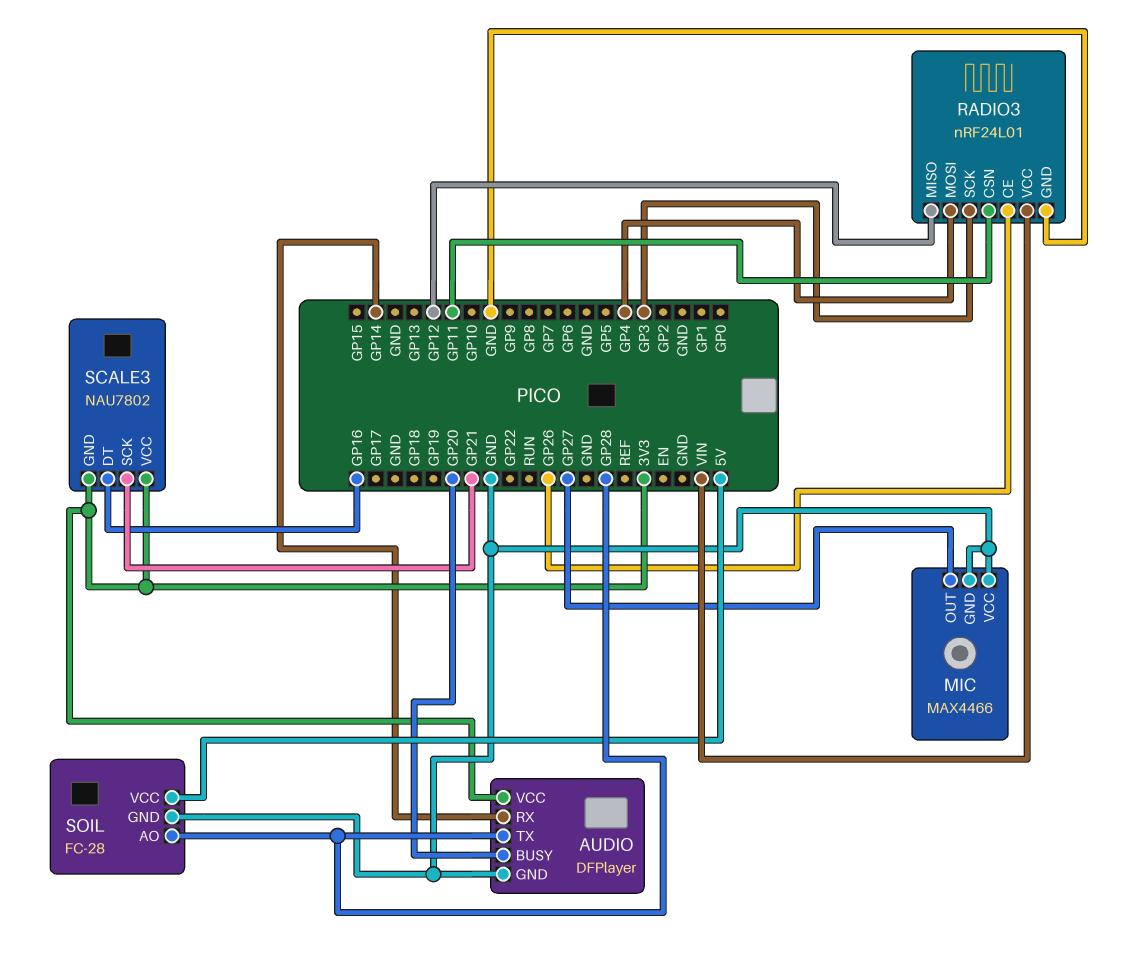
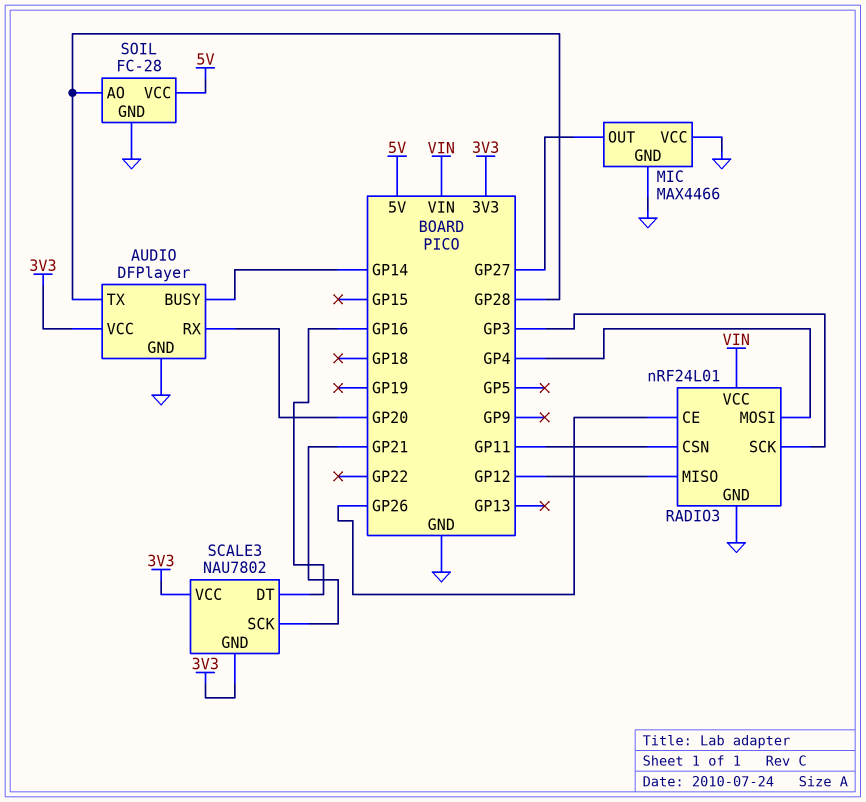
AUDIO pin BUSY: GP20 -> GP14
AUDIO pin RX: GP14 -> GP20

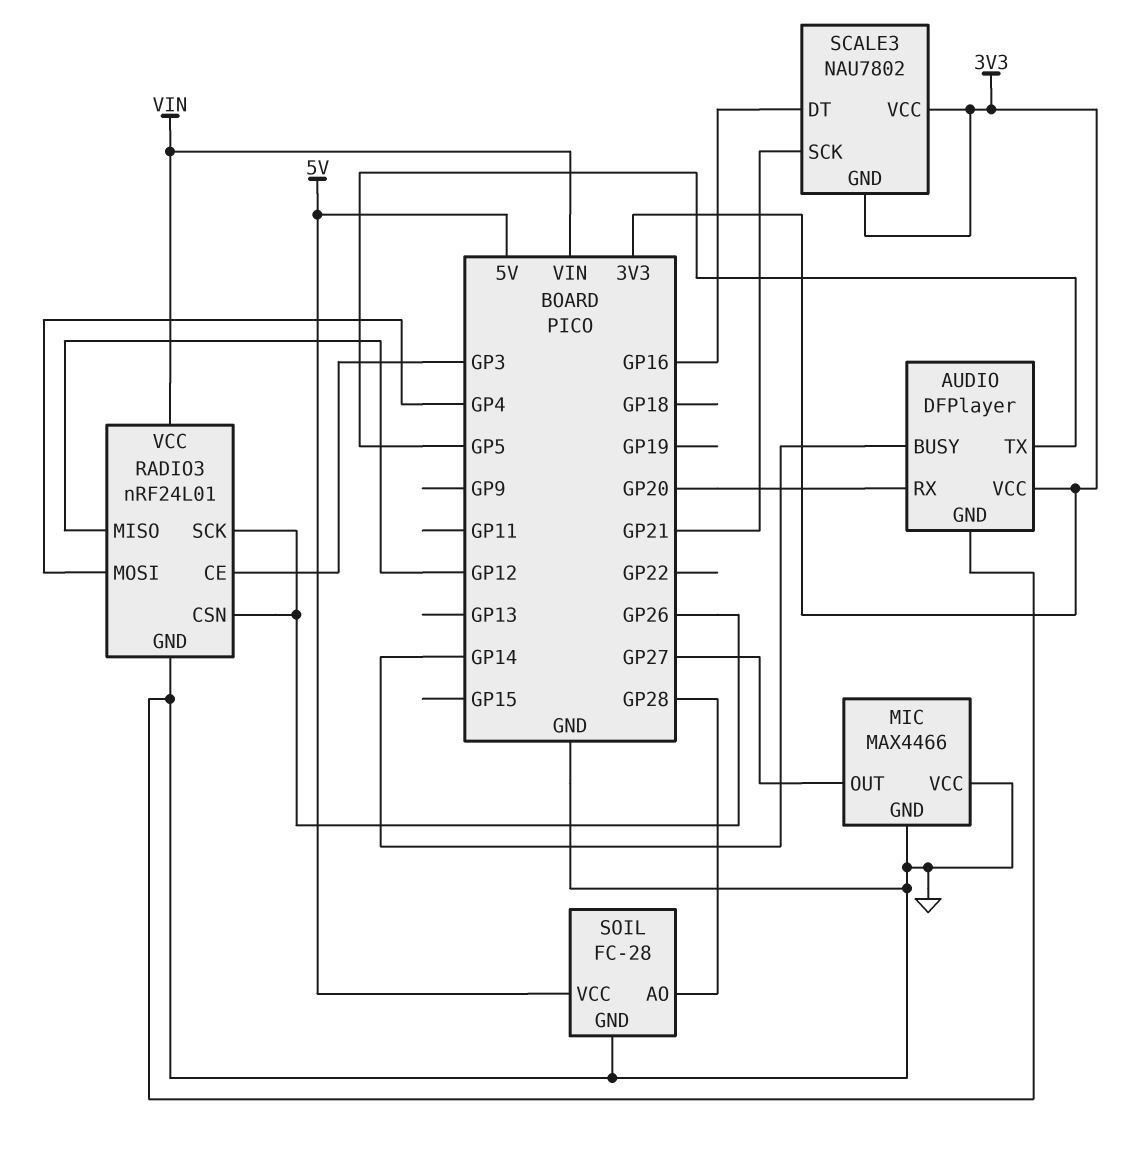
AUDIO pin TX: GP28 -> GP5
RADIO3 pin CE: GP26 -> GP3
RADIO3 pin CSN: GP11 -> GP26
RADIO3 pin SCK: GP3 -> GP26

